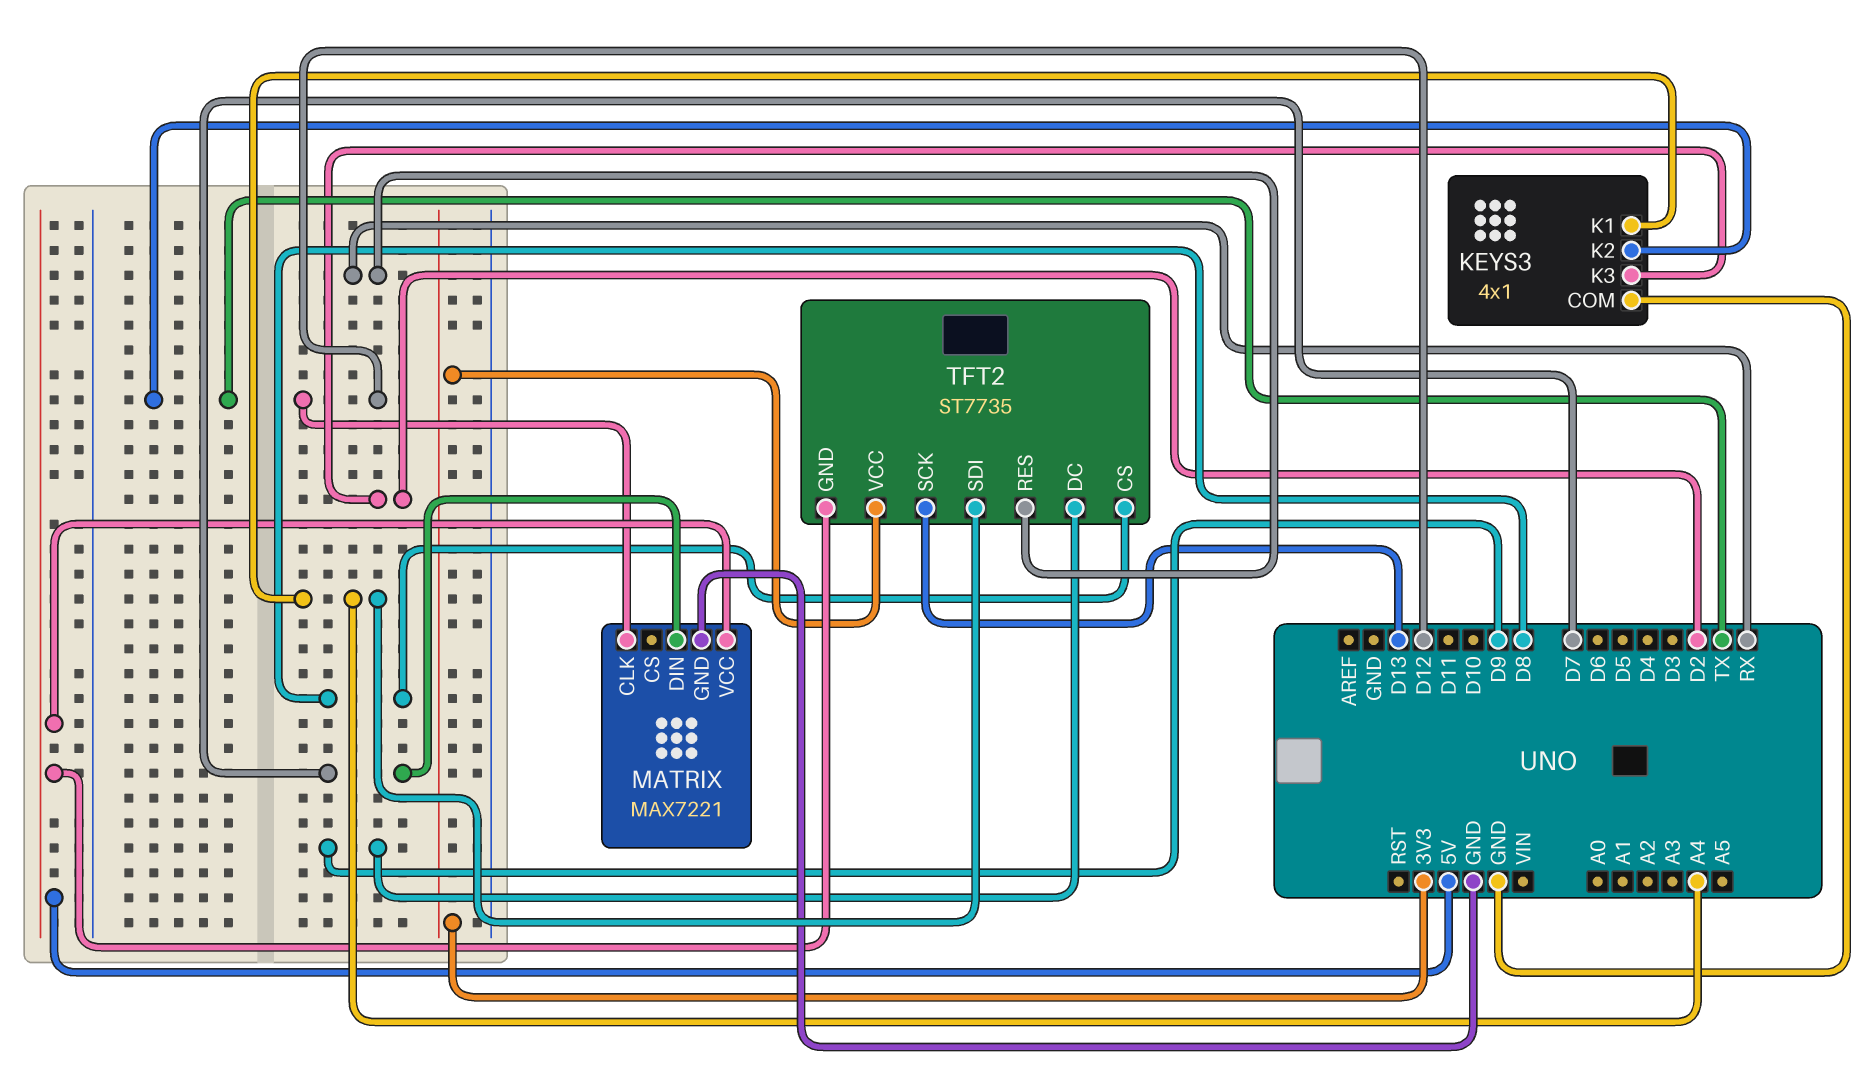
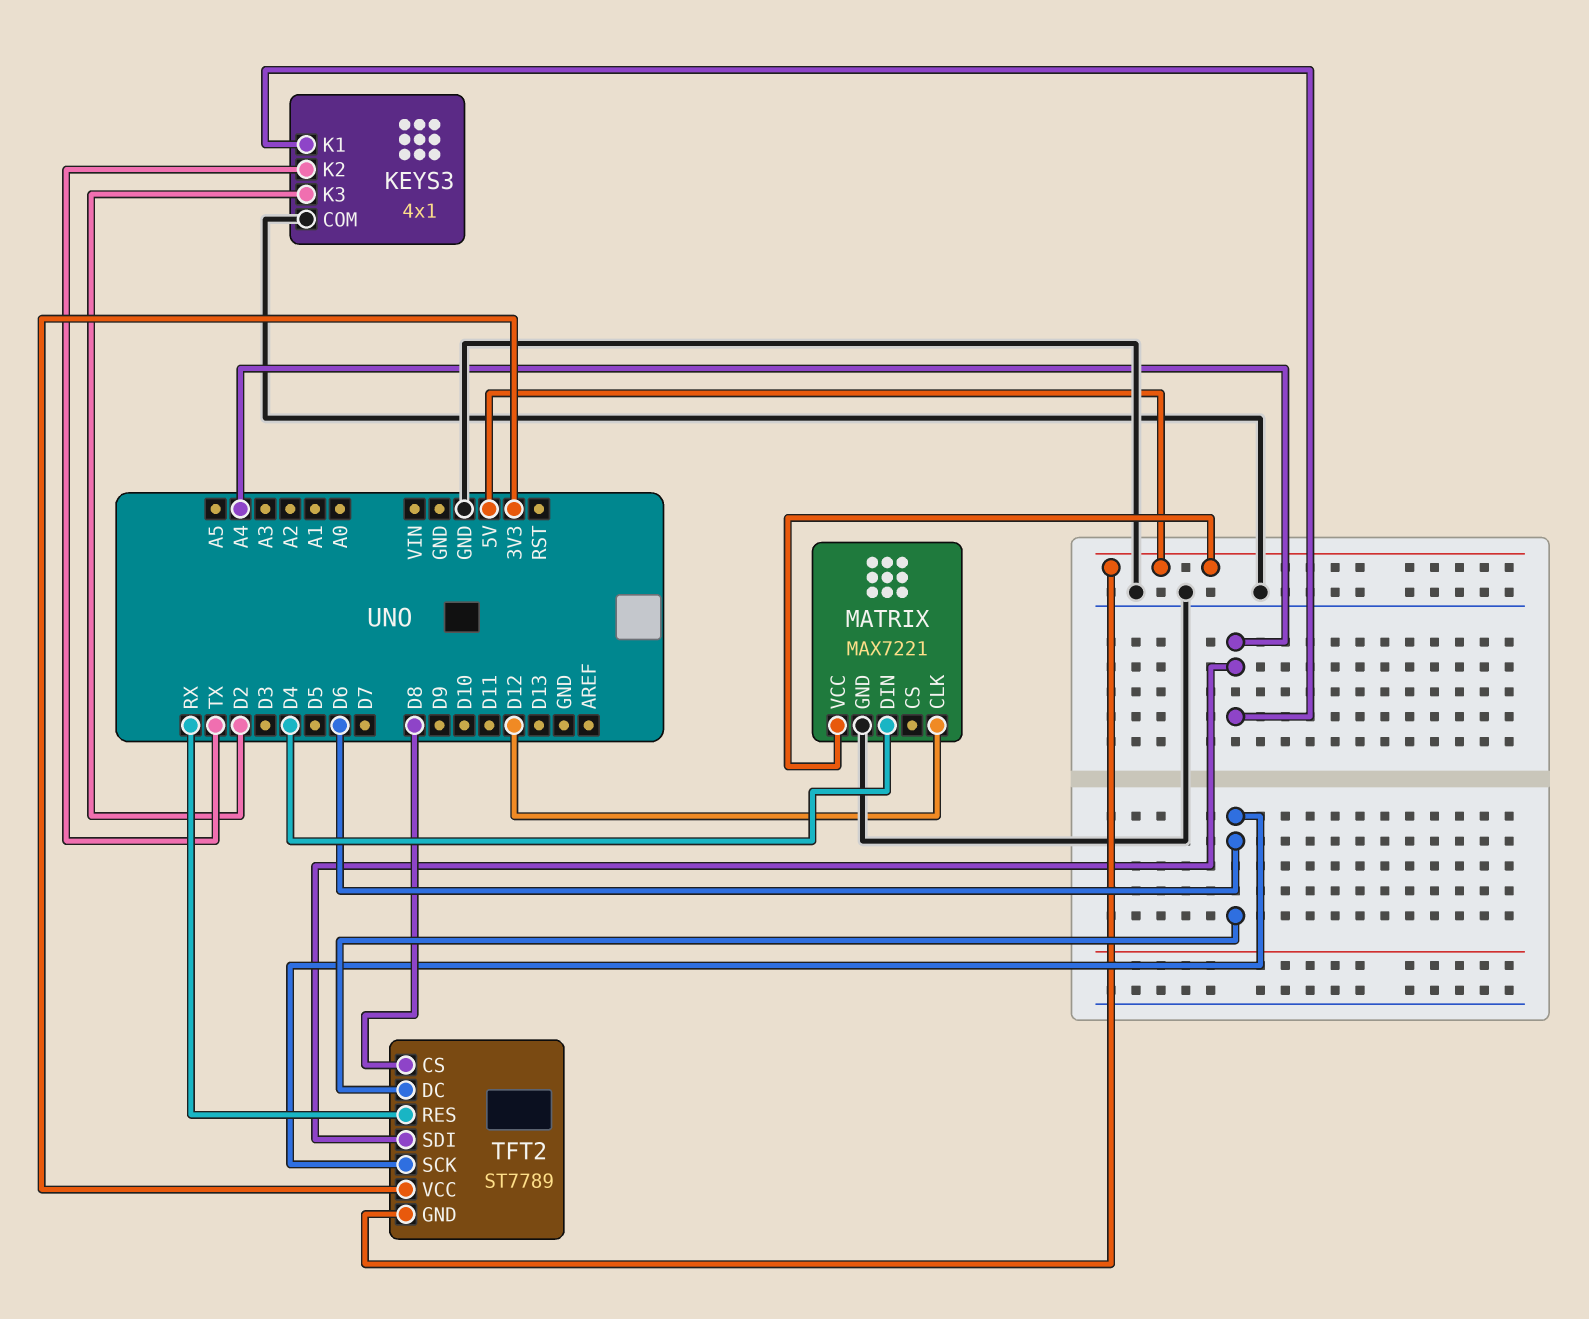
MATRIX pin DIN: D7 -> D4
TFT2: ST7735 -> ST7789
TFT2 pin DC: D9 -> D6
TFT2 pin SCK: D13 -> D6

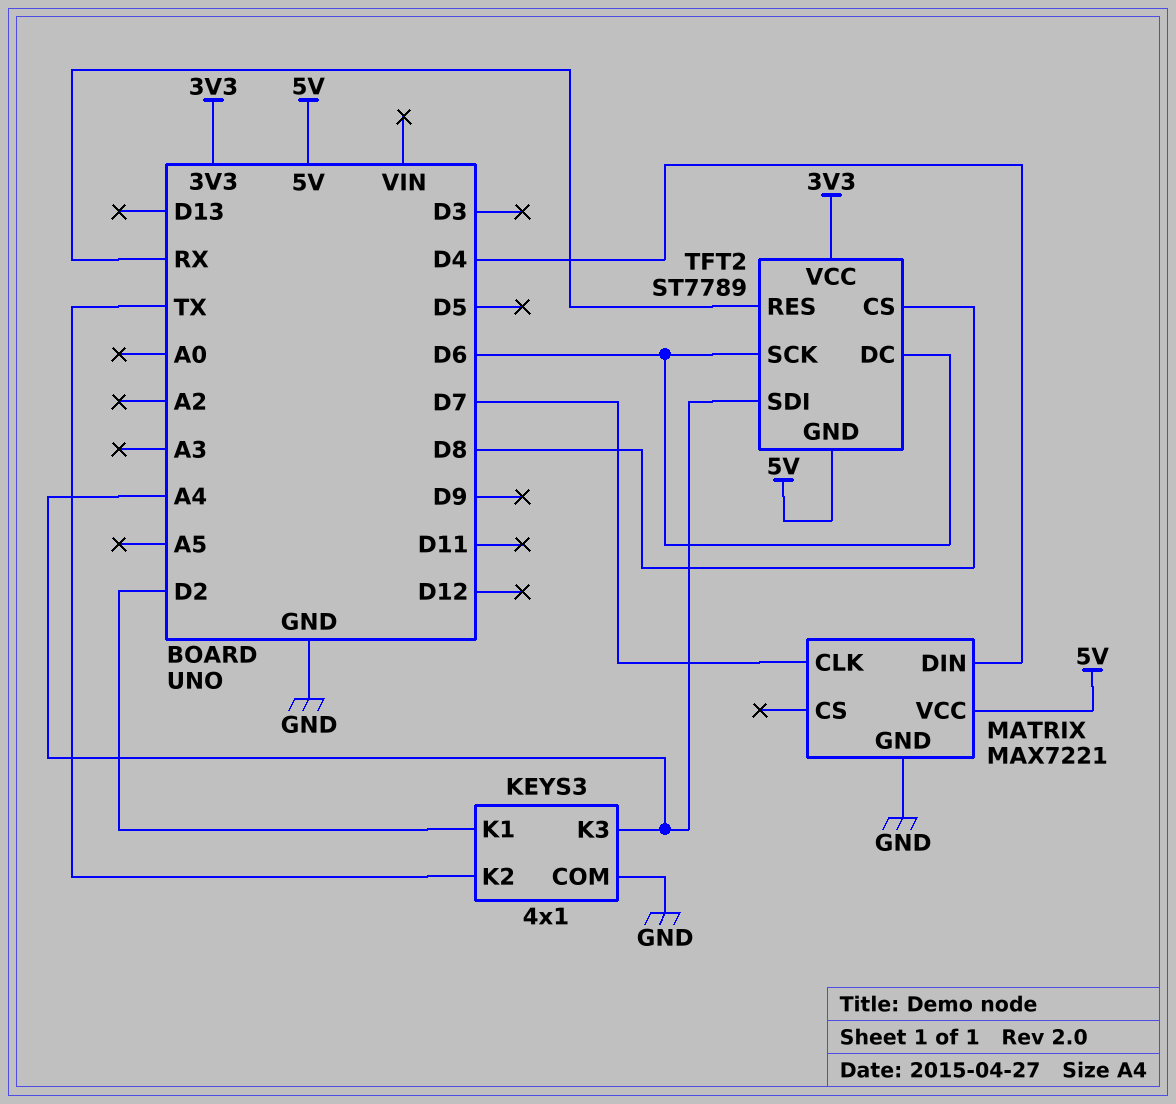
KEYS3 pin K1: A4 -> D2
KEYS3 pin K3: D2 -> A4
MATRIX pin CLK: D12 -> D7

